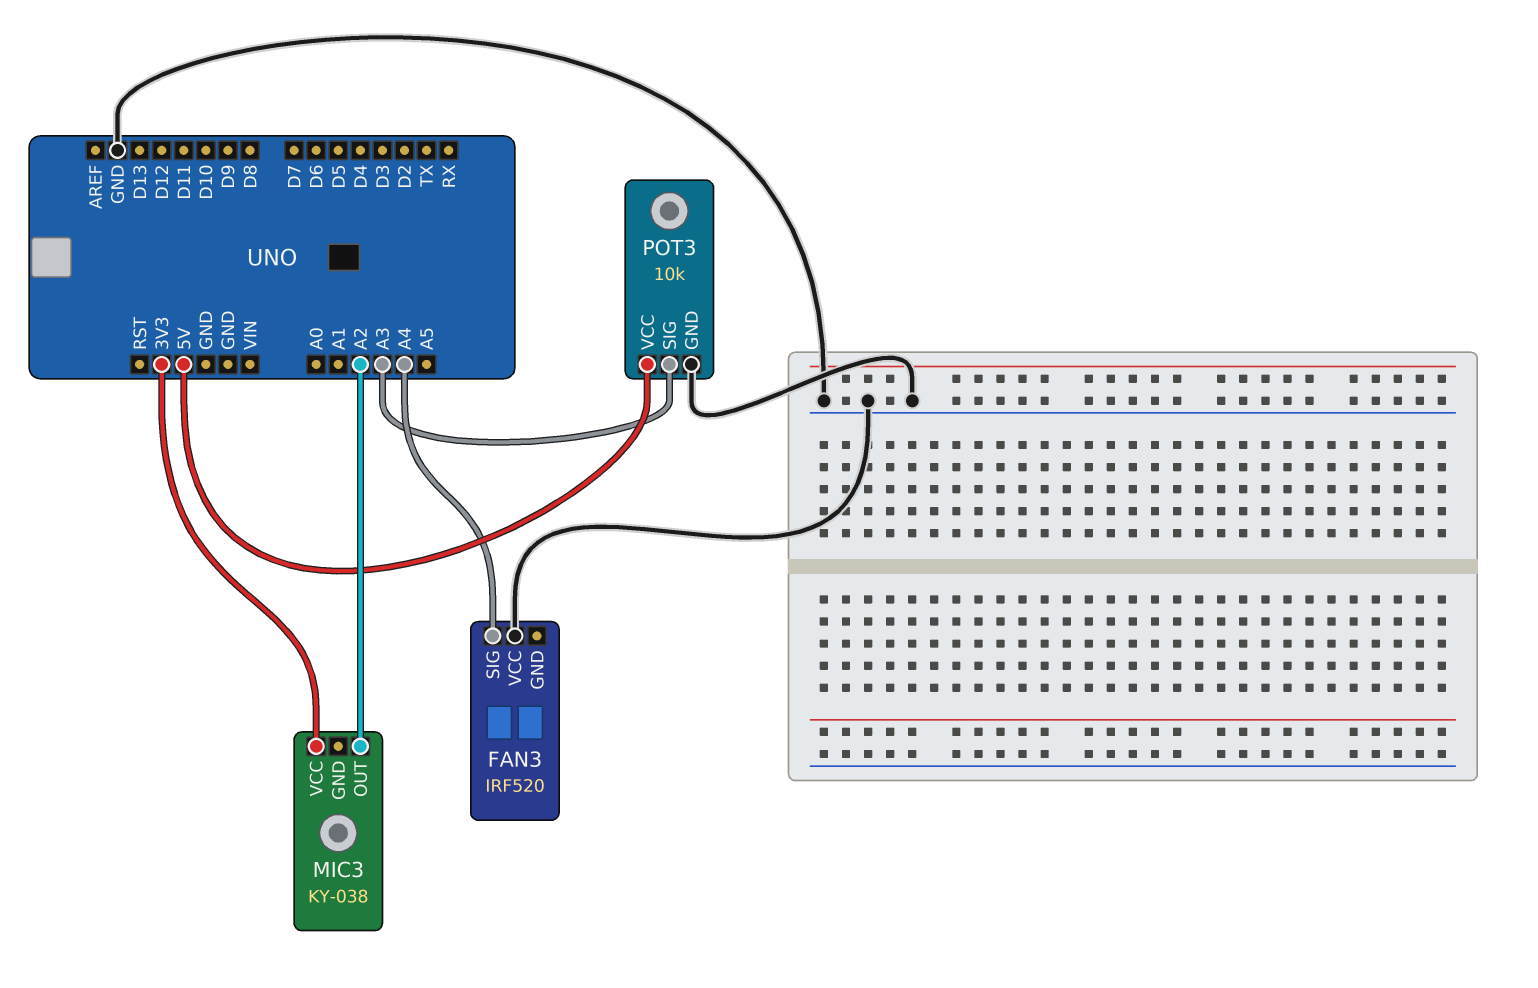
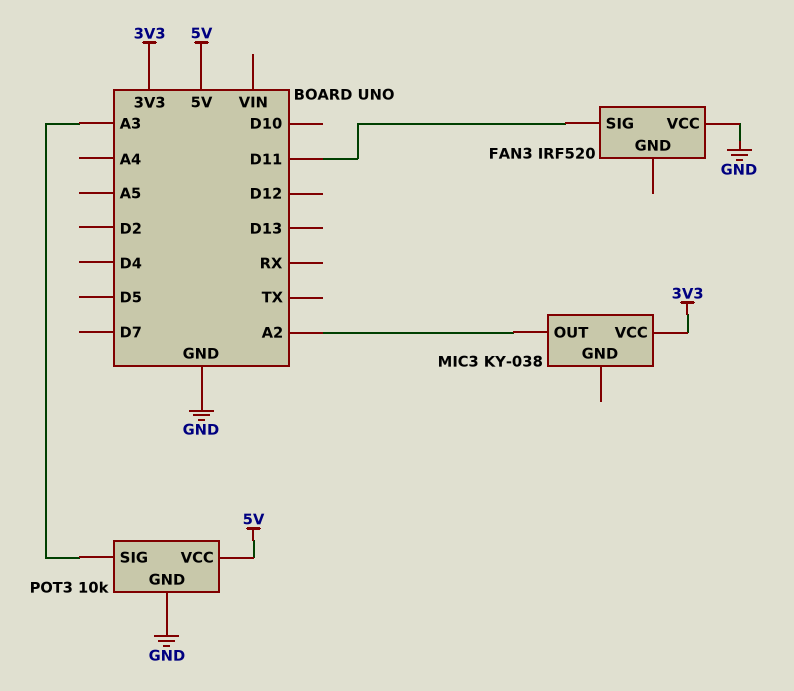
FAN3 pin SIG: A4 -> D11

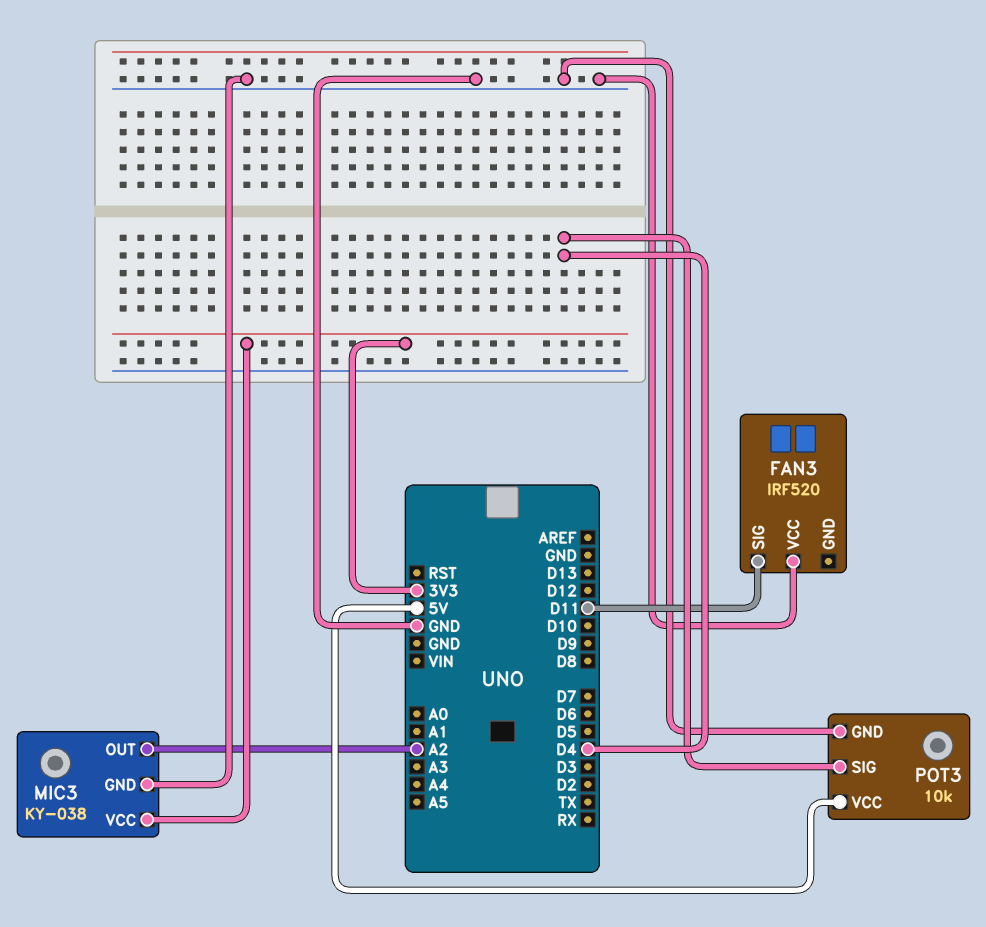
MIC3 pin GND: none -> GND
POT3 pin SIG: A3 -> D4

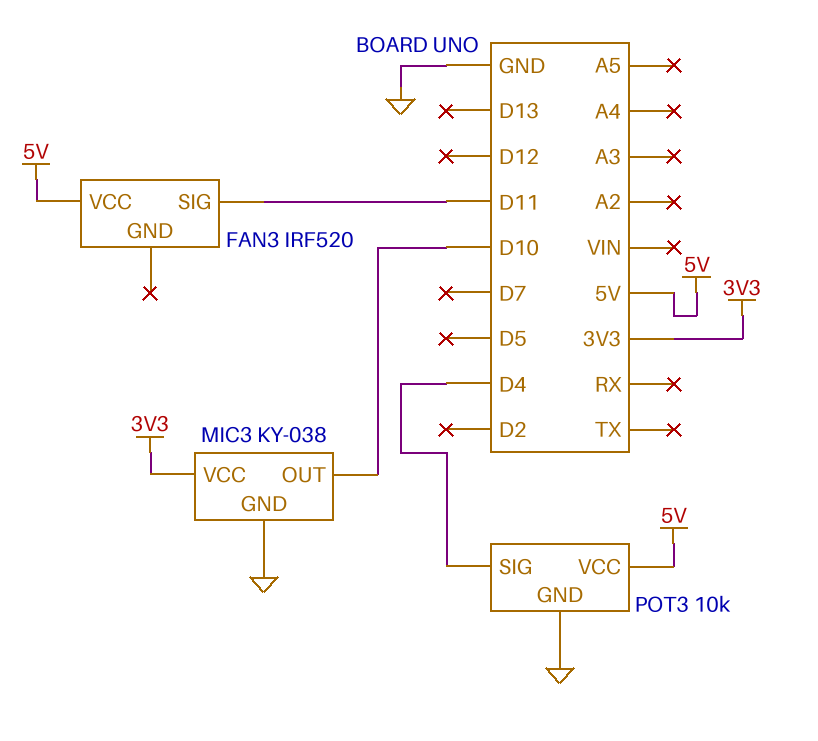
FAN3 pin VCC: GND -> 5V
MIC3 pin OUT: A2 -> D10

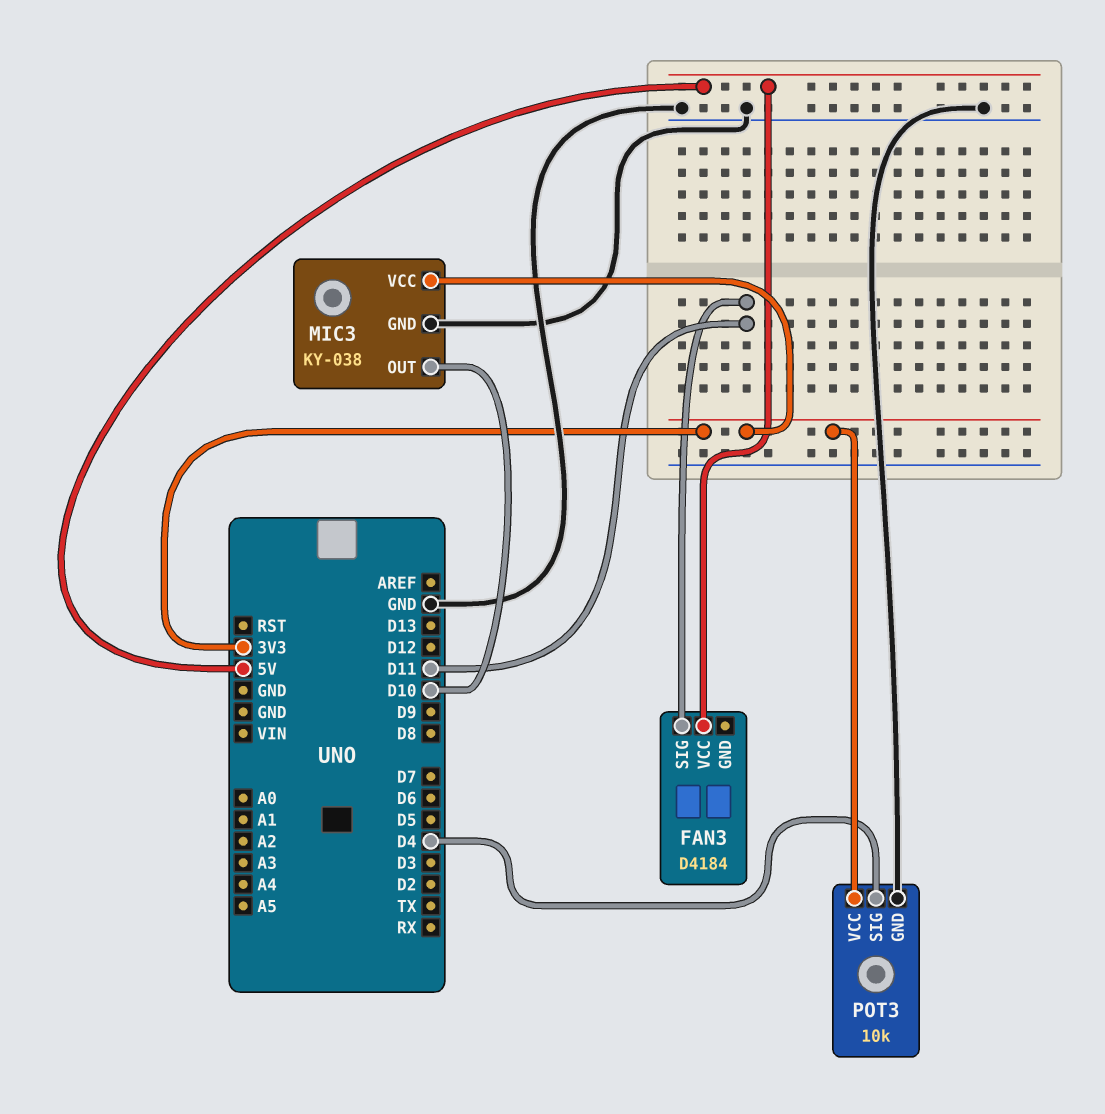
FAN3: IRF520 -> D4184
POT3 pin VCC: 5V -> 3V3

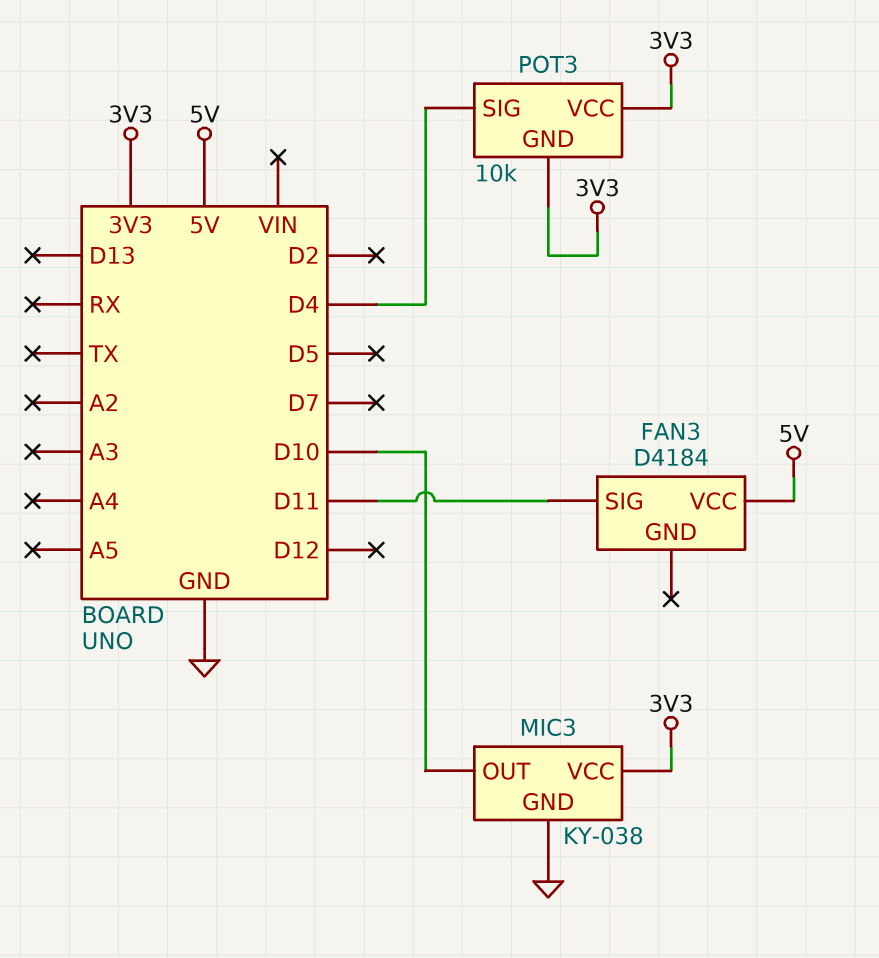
POT3 pin GND: GND -> 3V3

